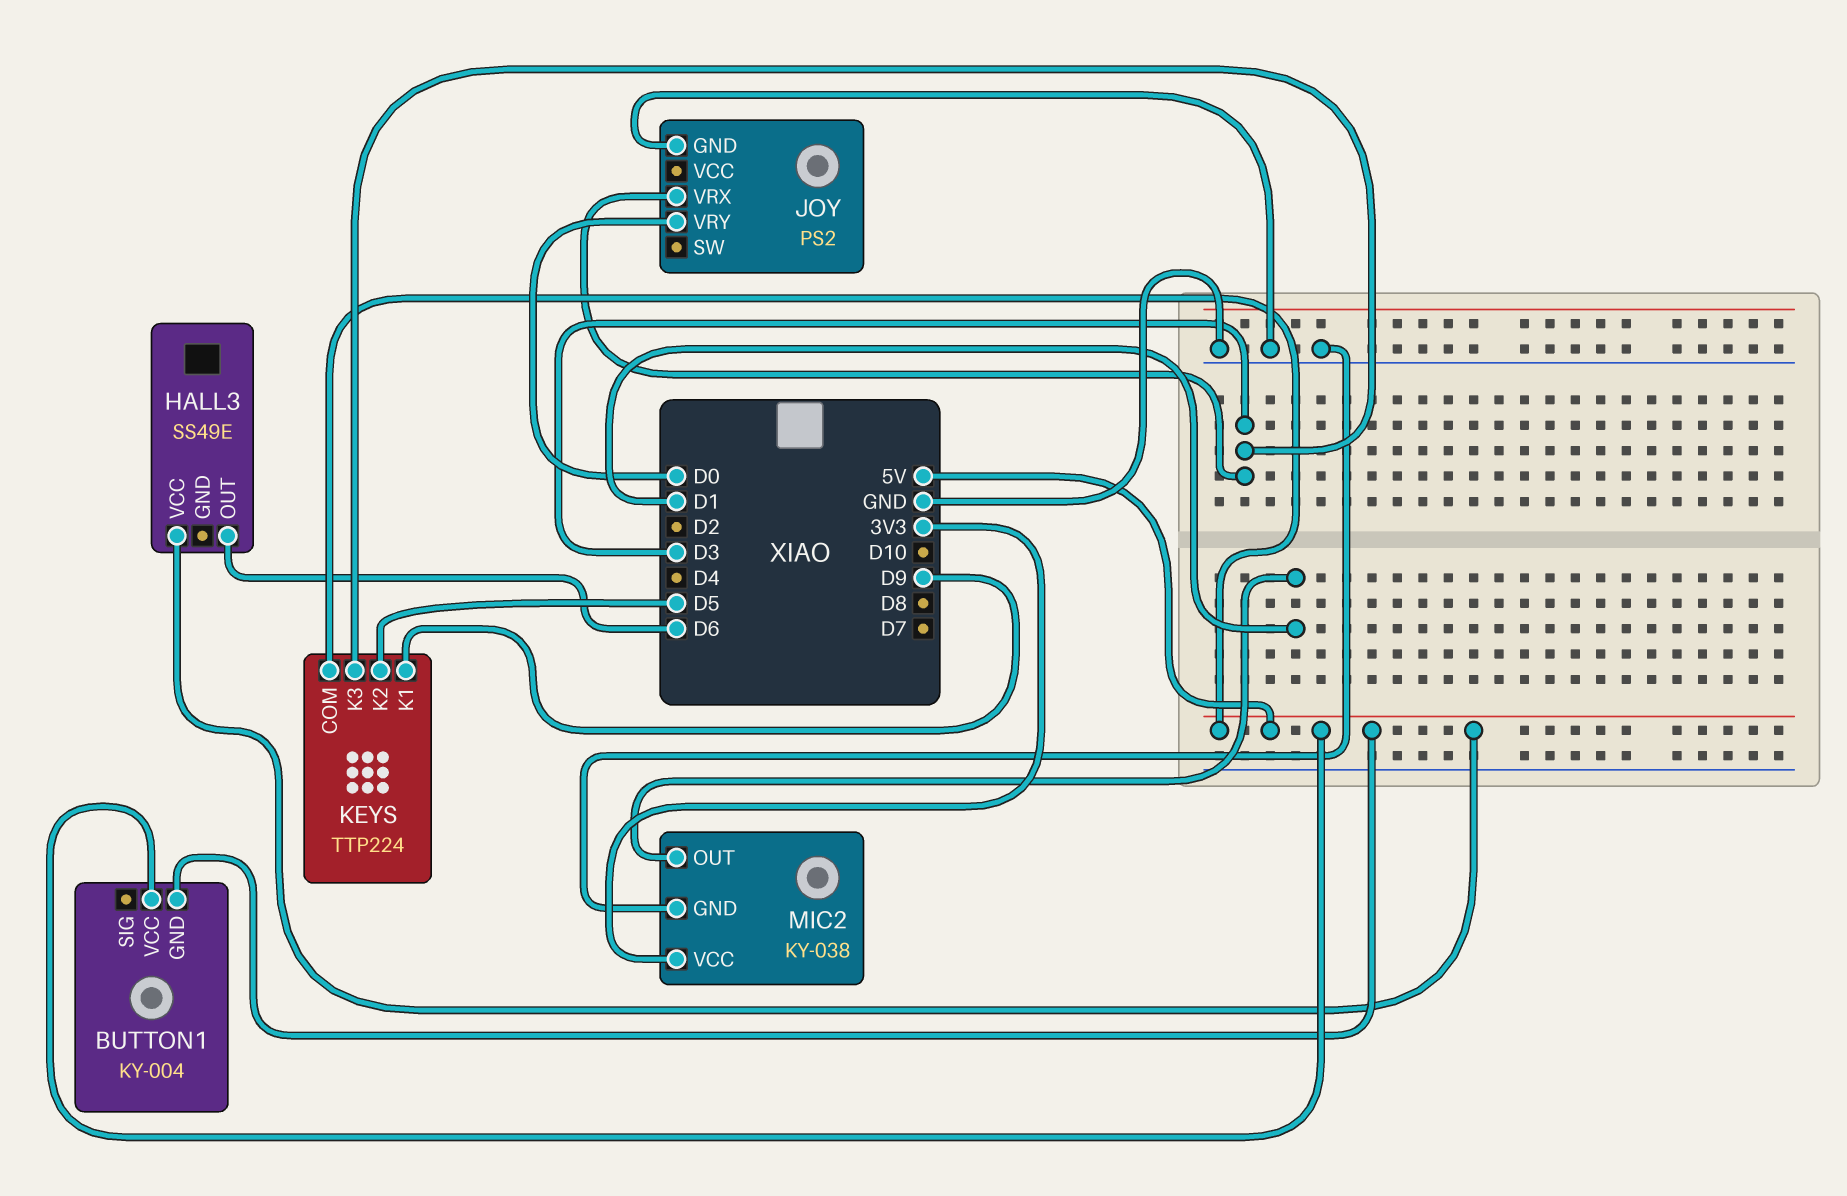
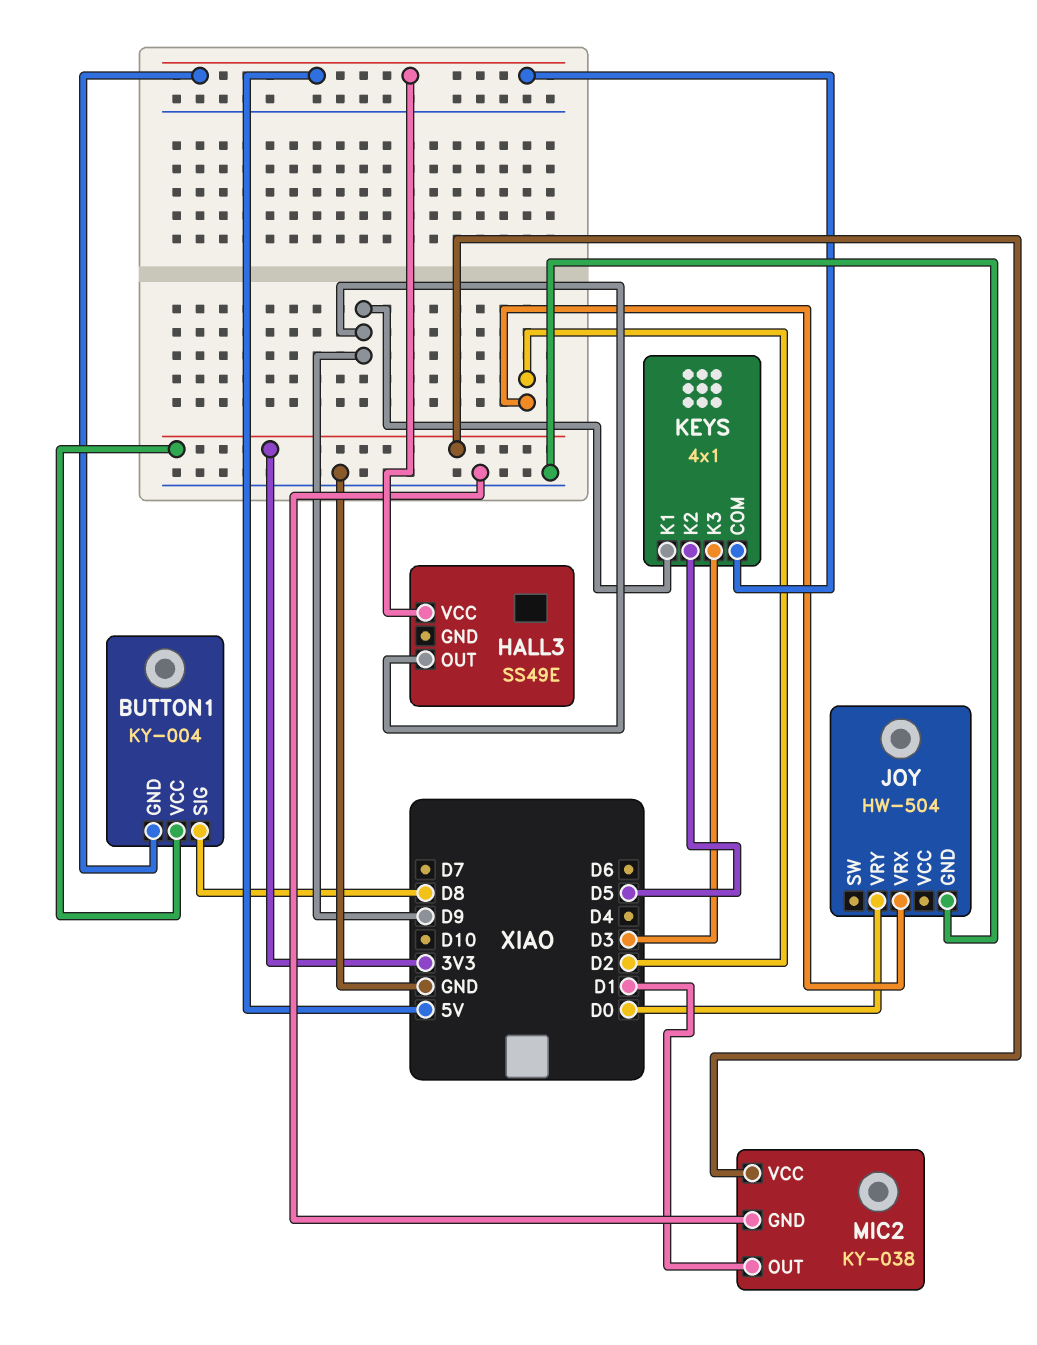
BUTTON1 pin SIG: none -> D8
BUTTON1 pin VCC: 5V -> 3V3
HALL3 pin OUT: D6 -> D9
JOY: PS2 -> HW-504
JOY pin VRX: D3 -> D2
KEYS: TTP224 -> 4x1

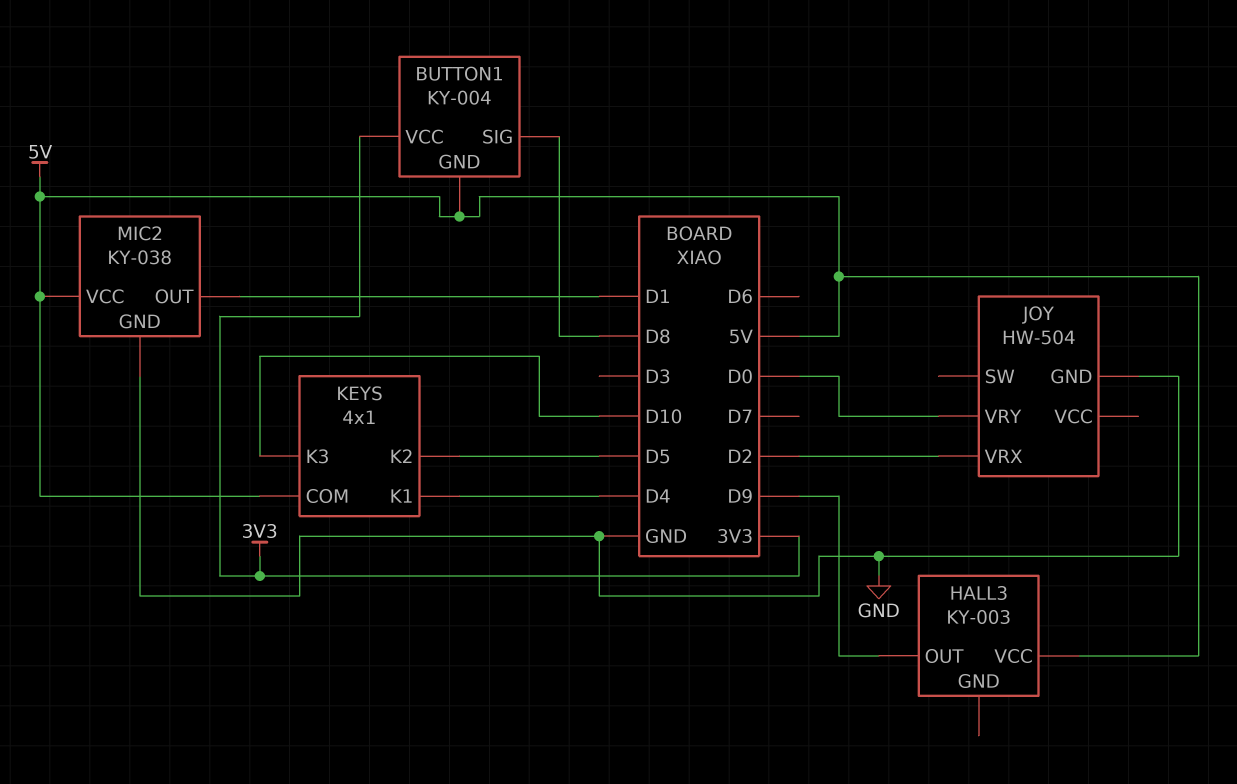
HALL3: SS49E -> KY-003
KEYS pin K1: D9 -> D4
KEYS pin K3: D3 -> D10
MIC2 pin VCC: 3V3 -> 5V

